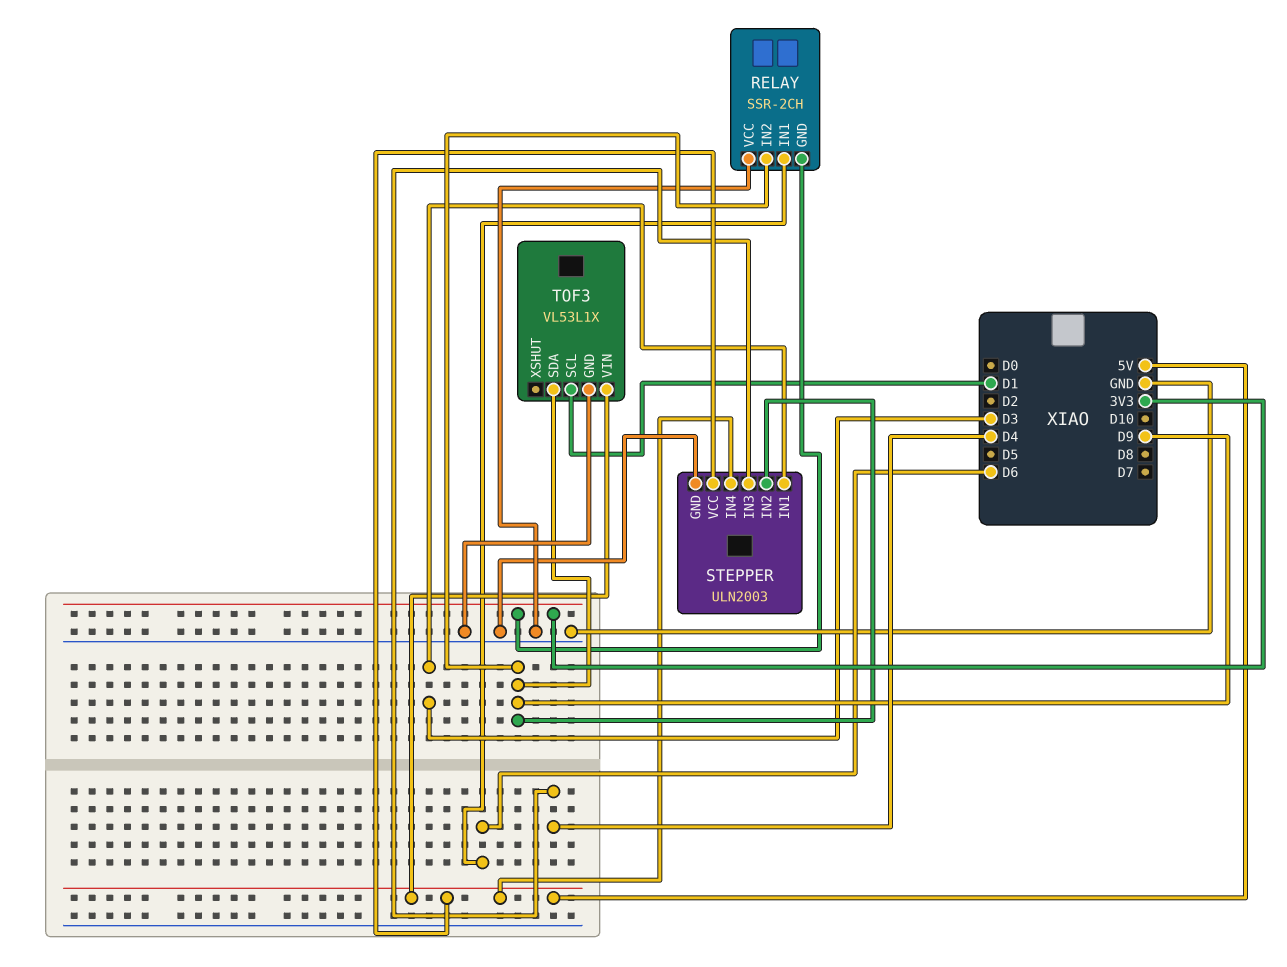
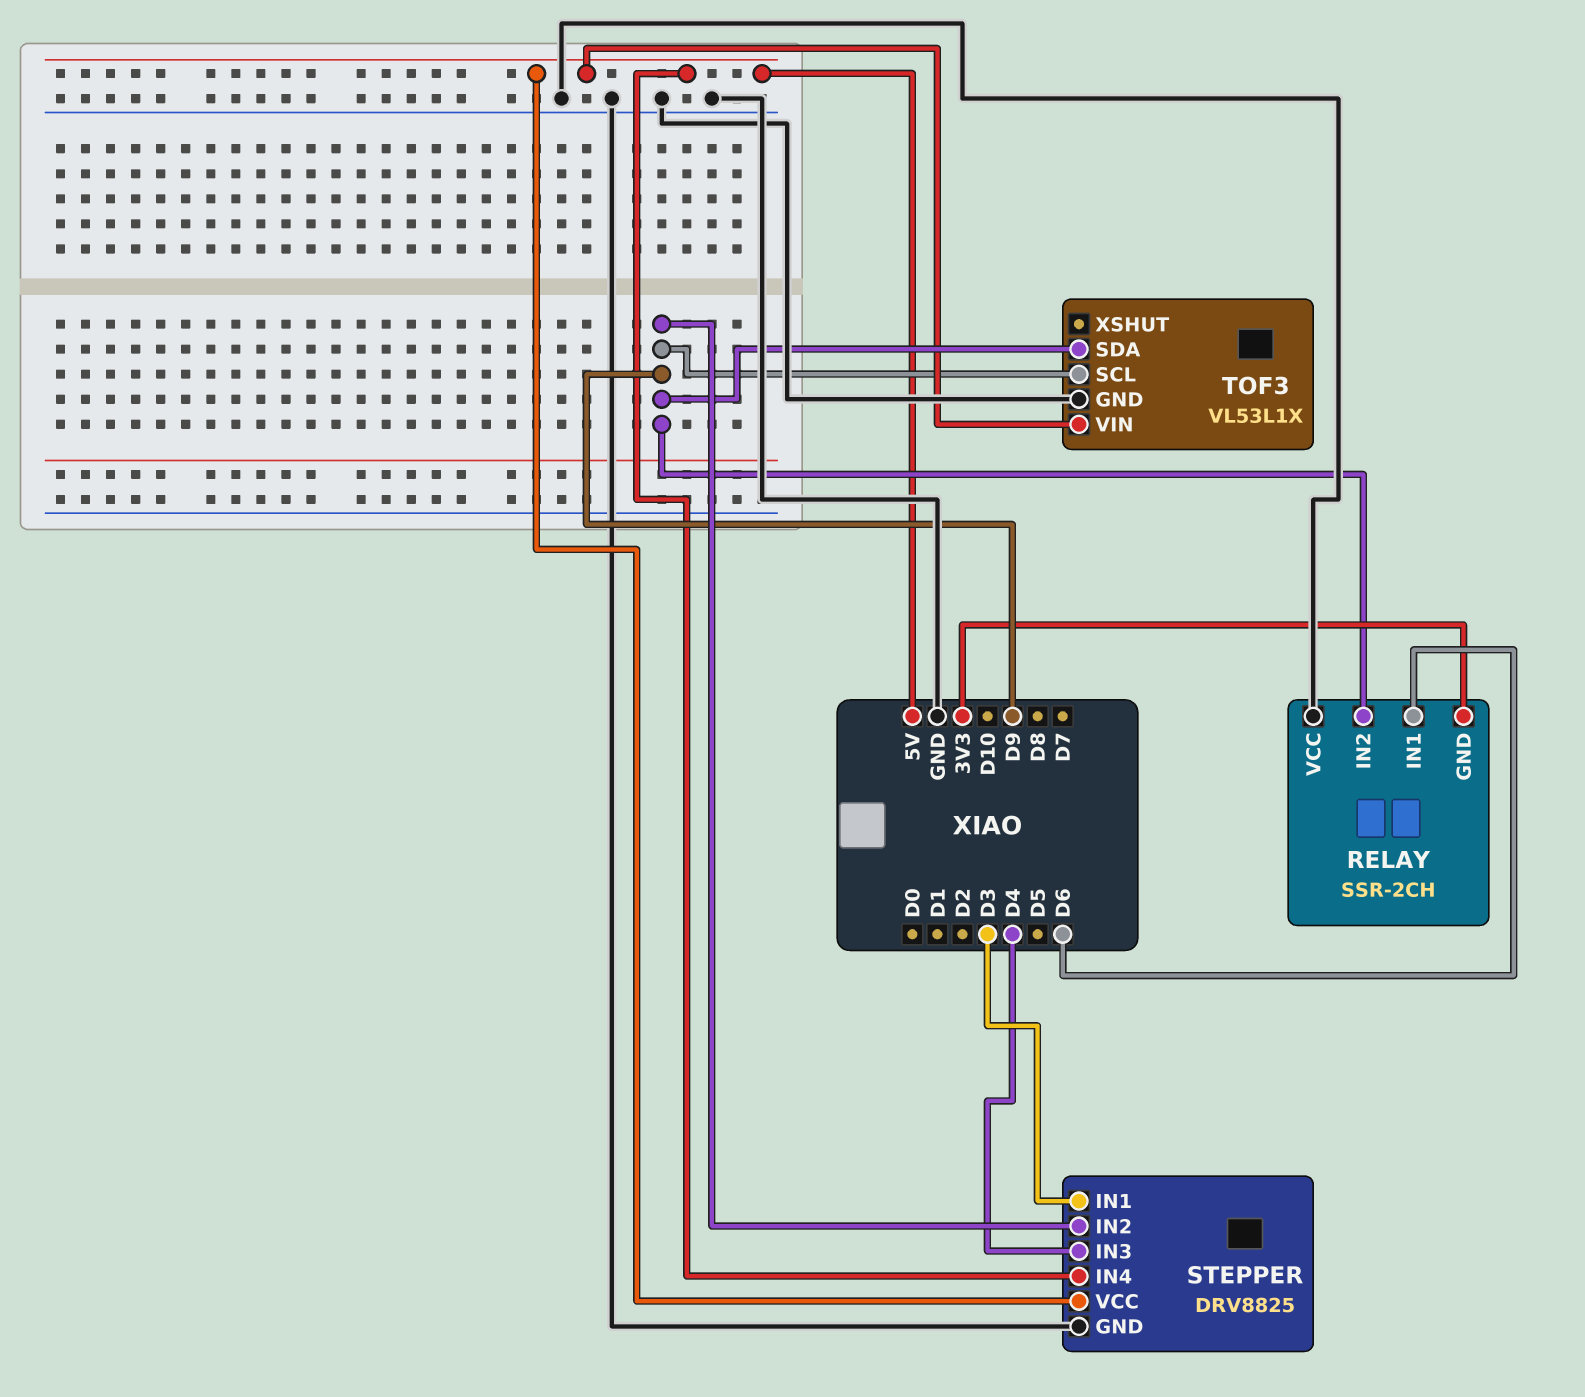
STEPPER: ULN2003 -> DRV8825
TOF3 pin SCL: D1 -> D9

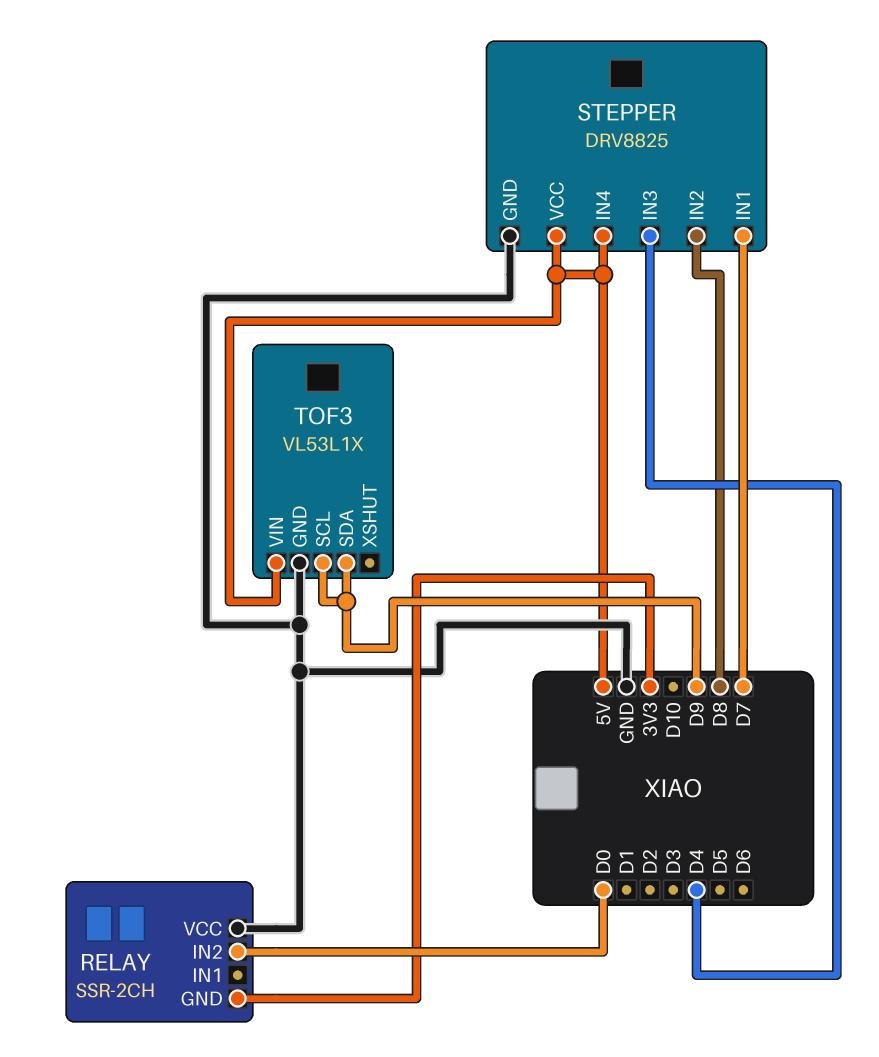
RELAY pin IN1: D6 -> none
RELAY pin IN2: D9 -> D0
STEPPER pin IN1: D3 -> D7
STEPPER pin IN2: D9 -> D8

